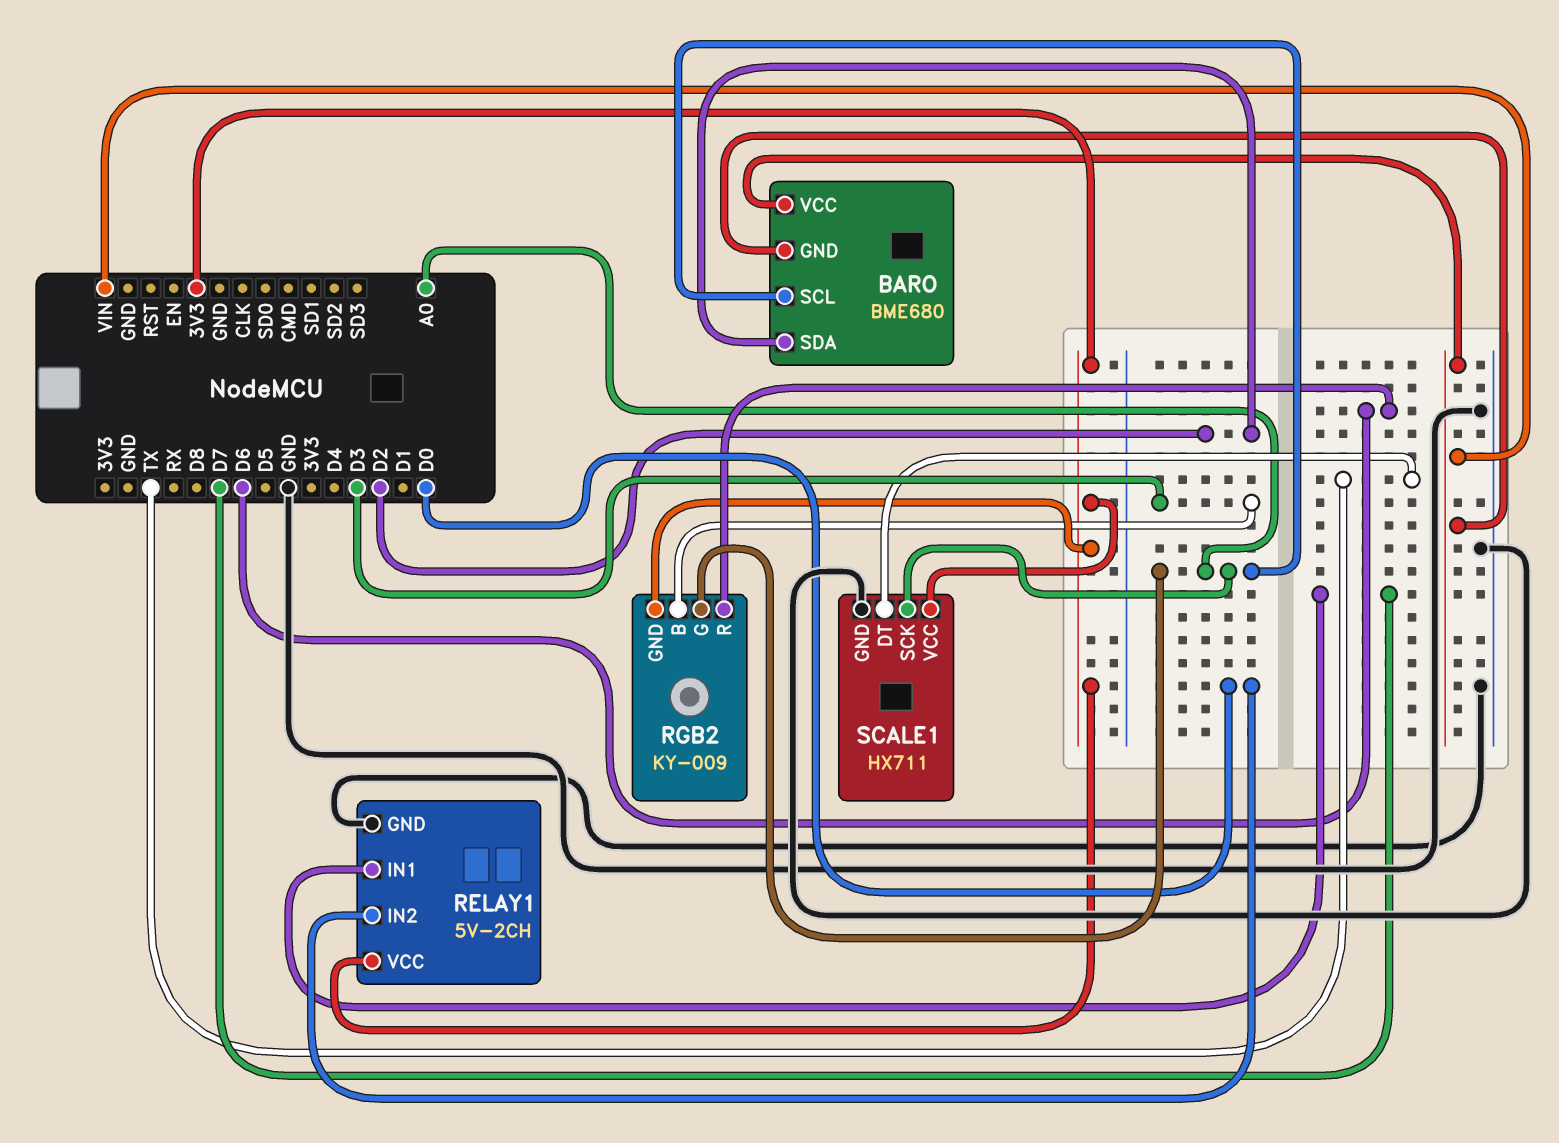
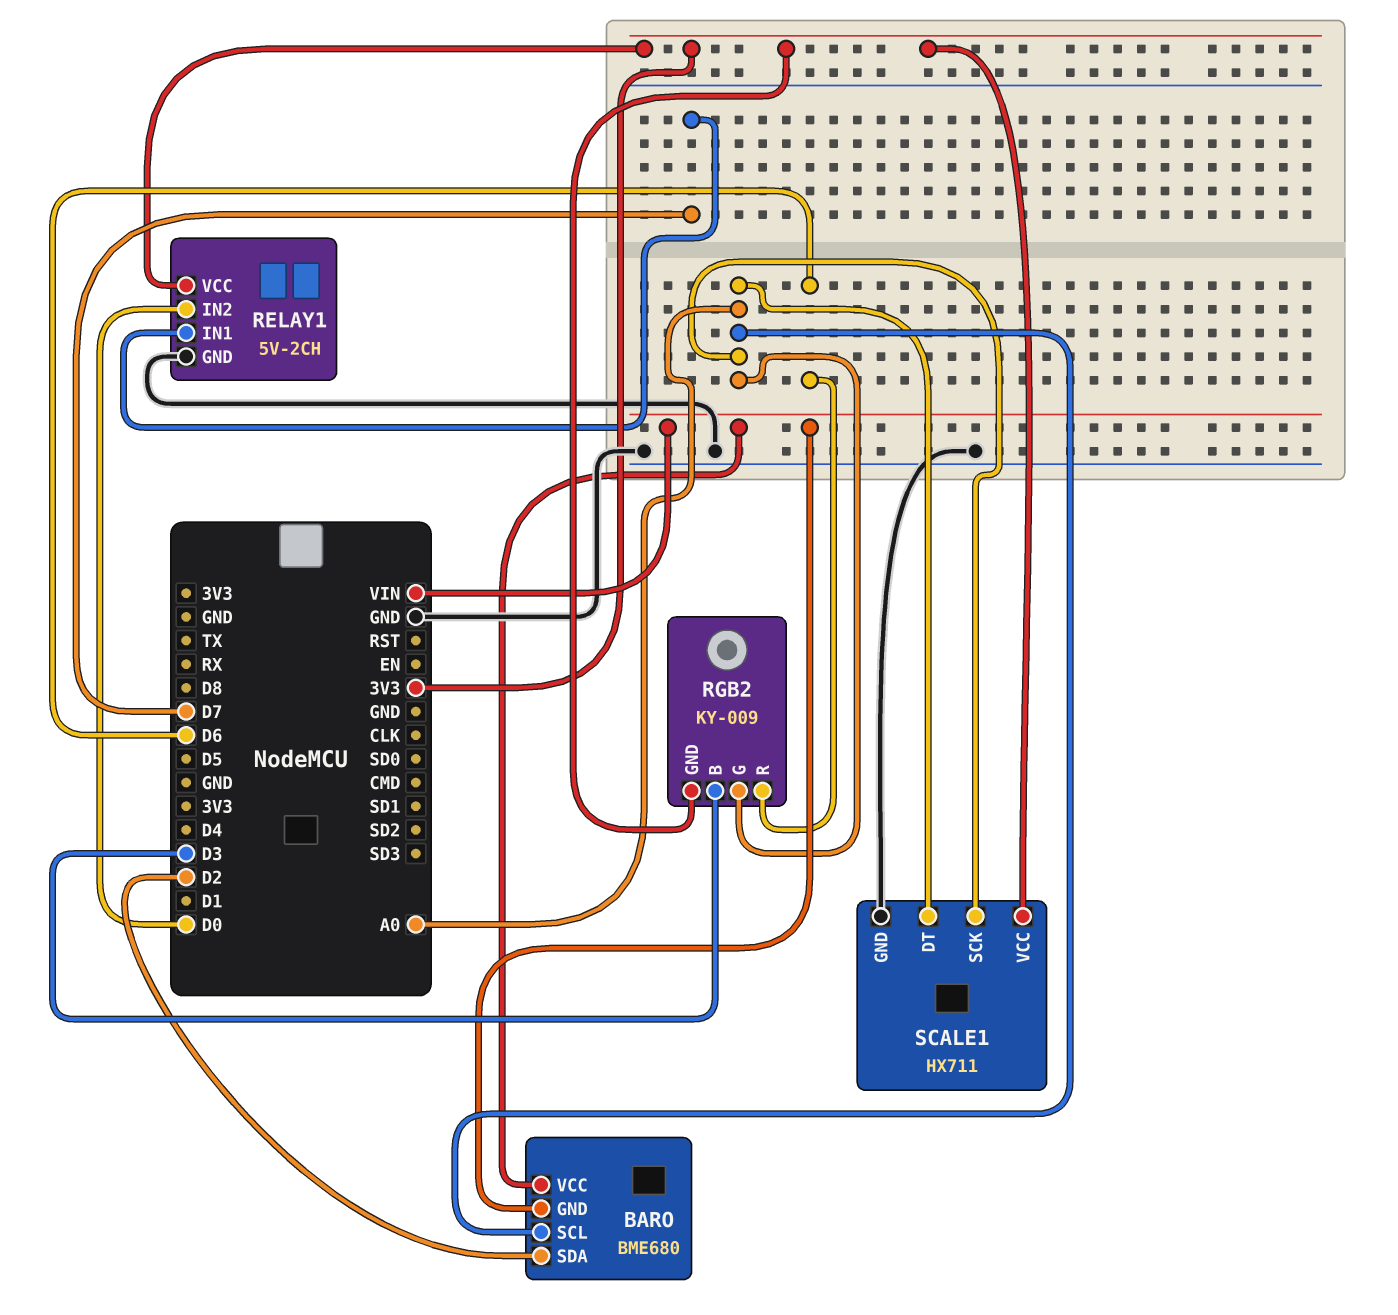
SCALE1 pin DT: TX -> A0

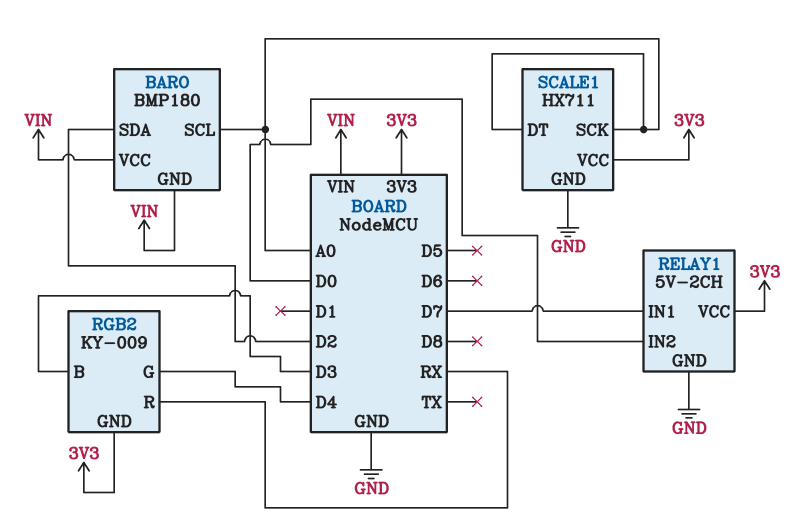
BARO: BME680 -> BMP180
RGB2 pin G: A0 -> D4
RGB2 pin R: D6 -> RX

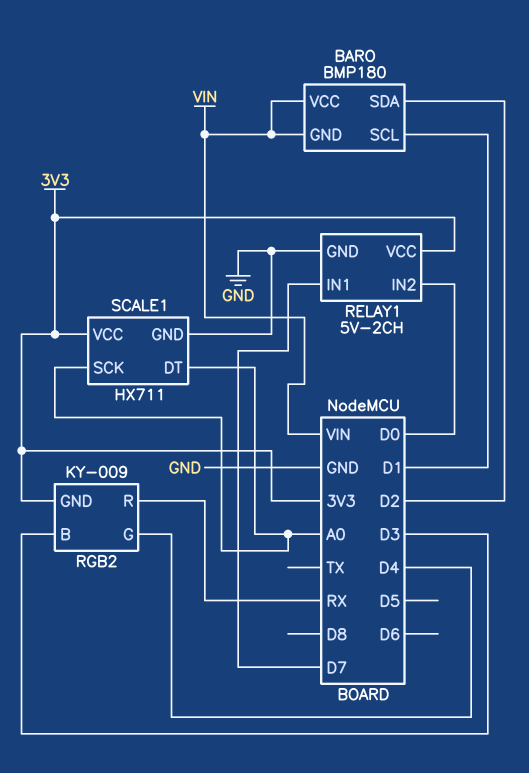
BARO pin SCL: A0 -> D1

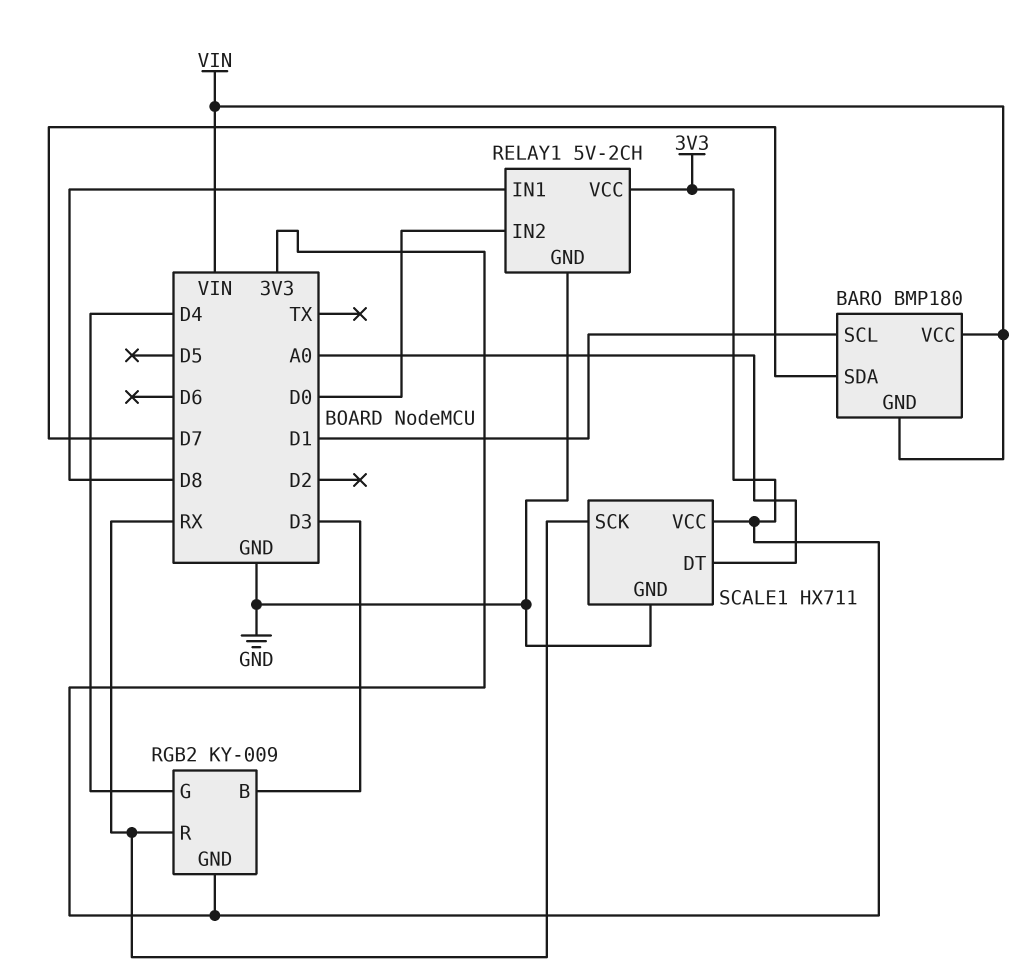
BARO pin SDA: D2 -> D7
RELAY1 pin IN1: D7 -> D8
SCALE1 pin SCK: A0 -> RX

